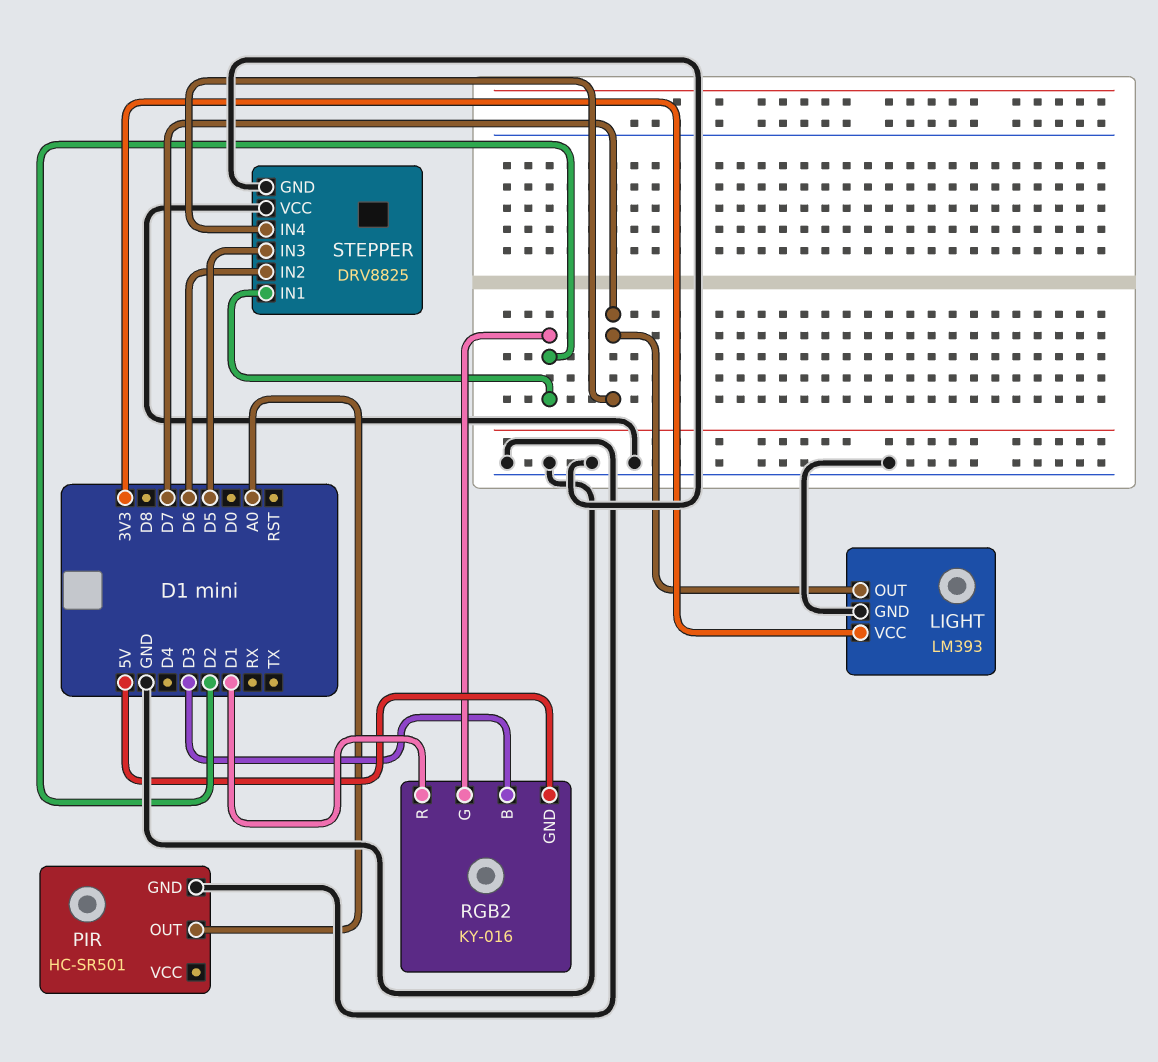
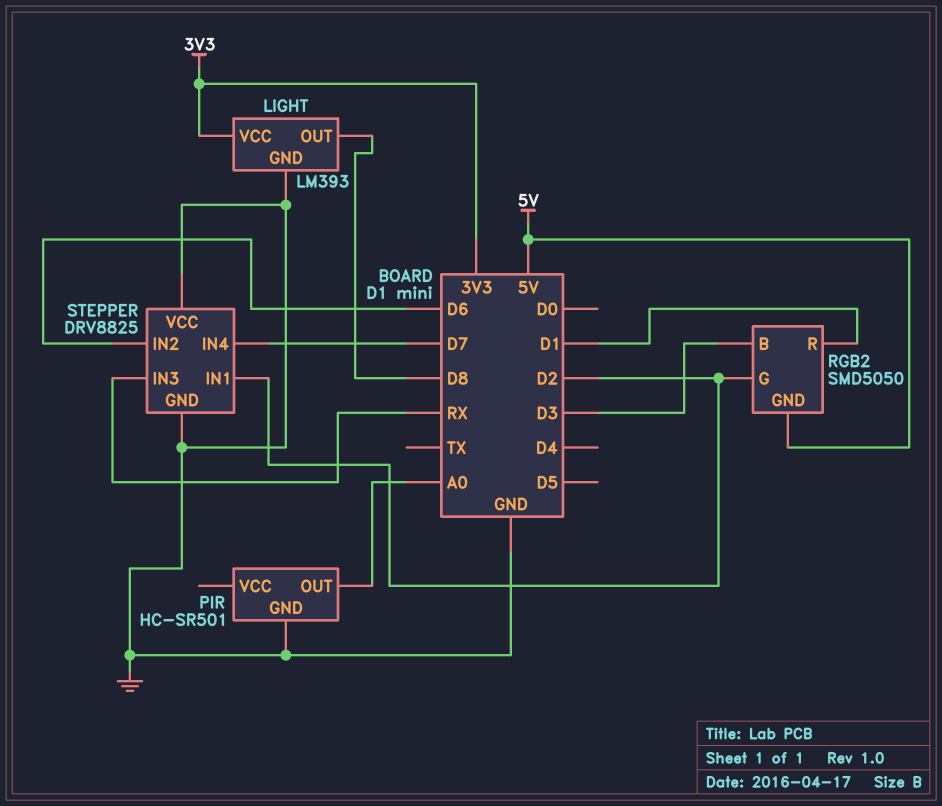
LIGHT pin OUT: D7 -> D8
RGB2: KY-016 -> SMD5050
STEPPER pin IN3: D5 -> RX

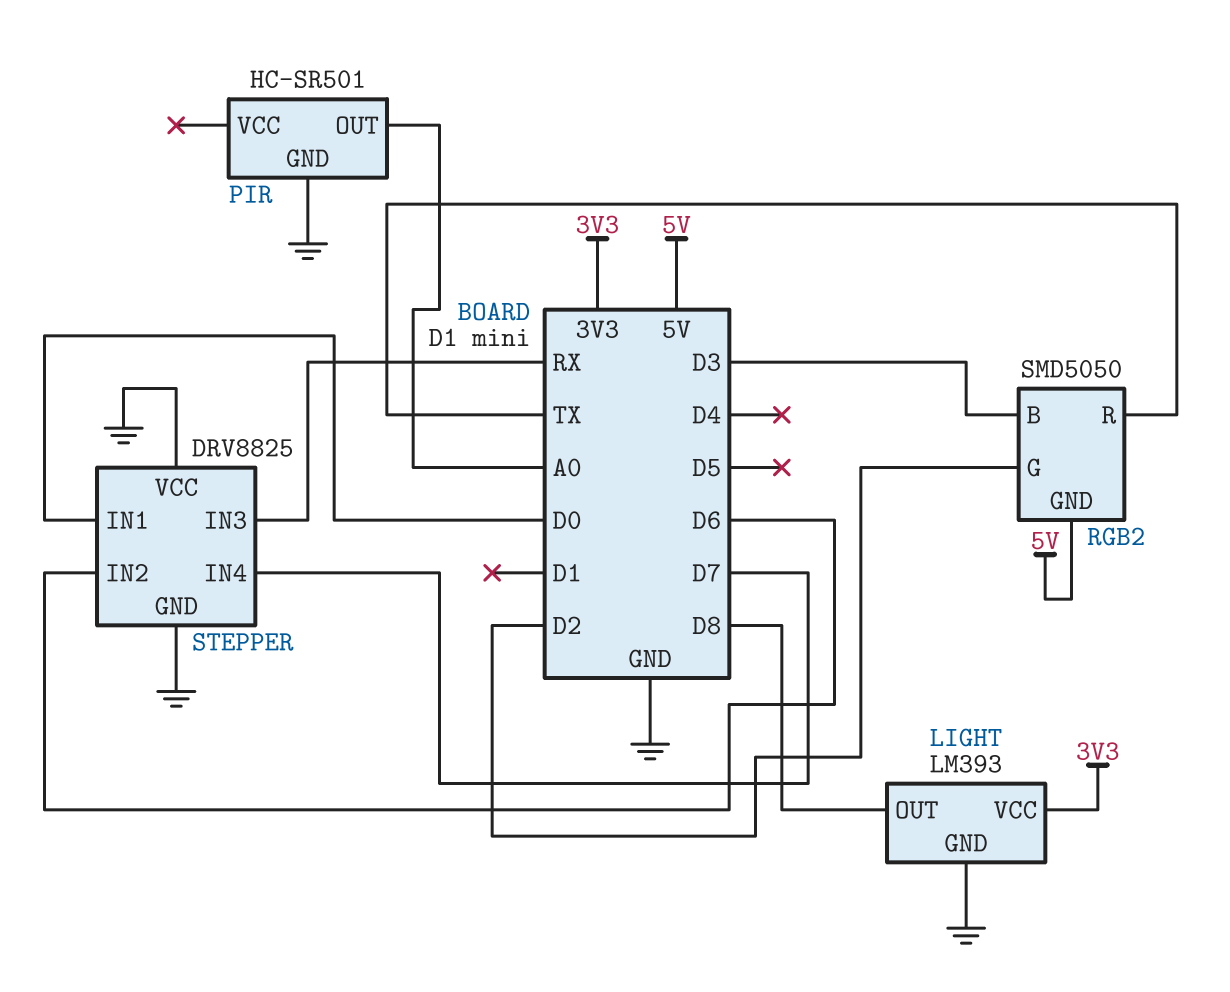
RGB2 pin R: D1 -> TX
STEPPER pin IN1: D2 -> D0

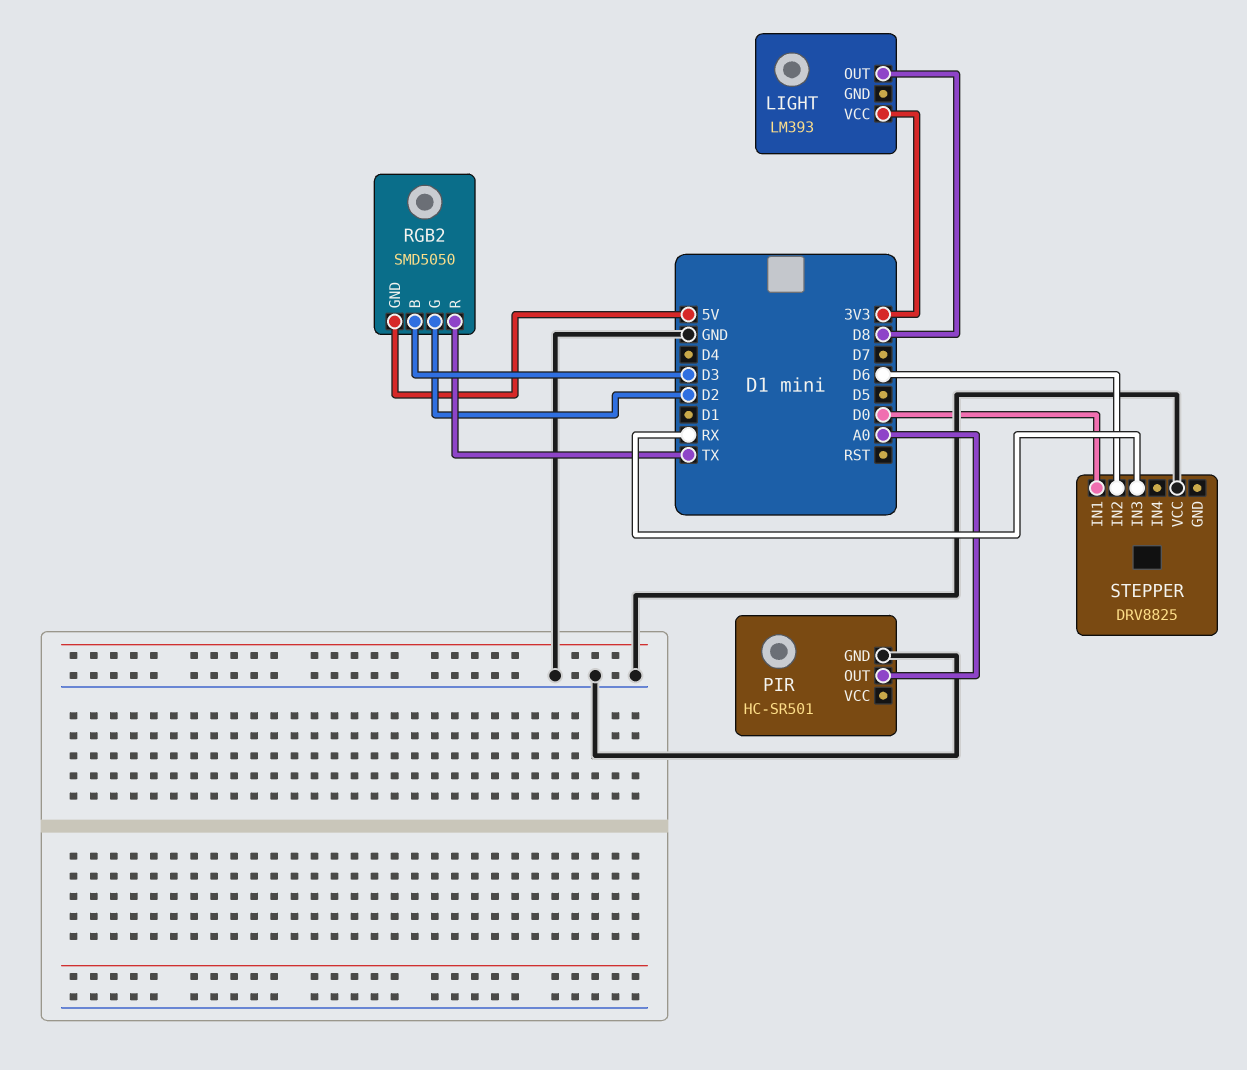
LIGHT pin GND: GND -> none
STEPPER pin GND: GND -> none
STEPPER pin IN4: D7 -> none

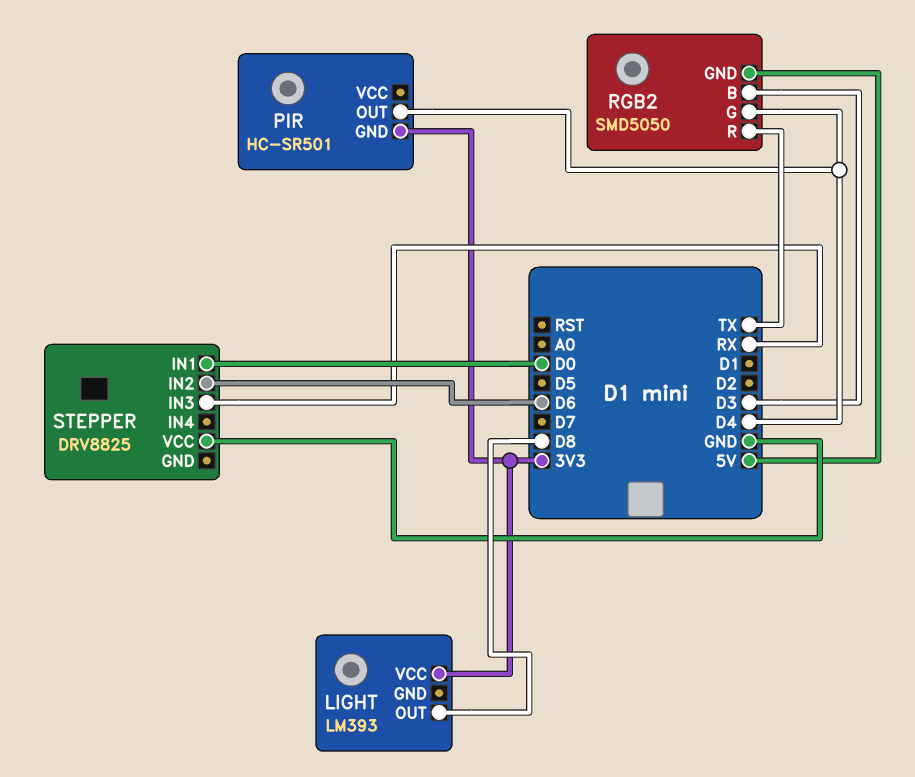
PIR pin GND: GND -> 3V3
PIR pin OUT: A0 -> D4
RGB2 pin G: D2 -> D4

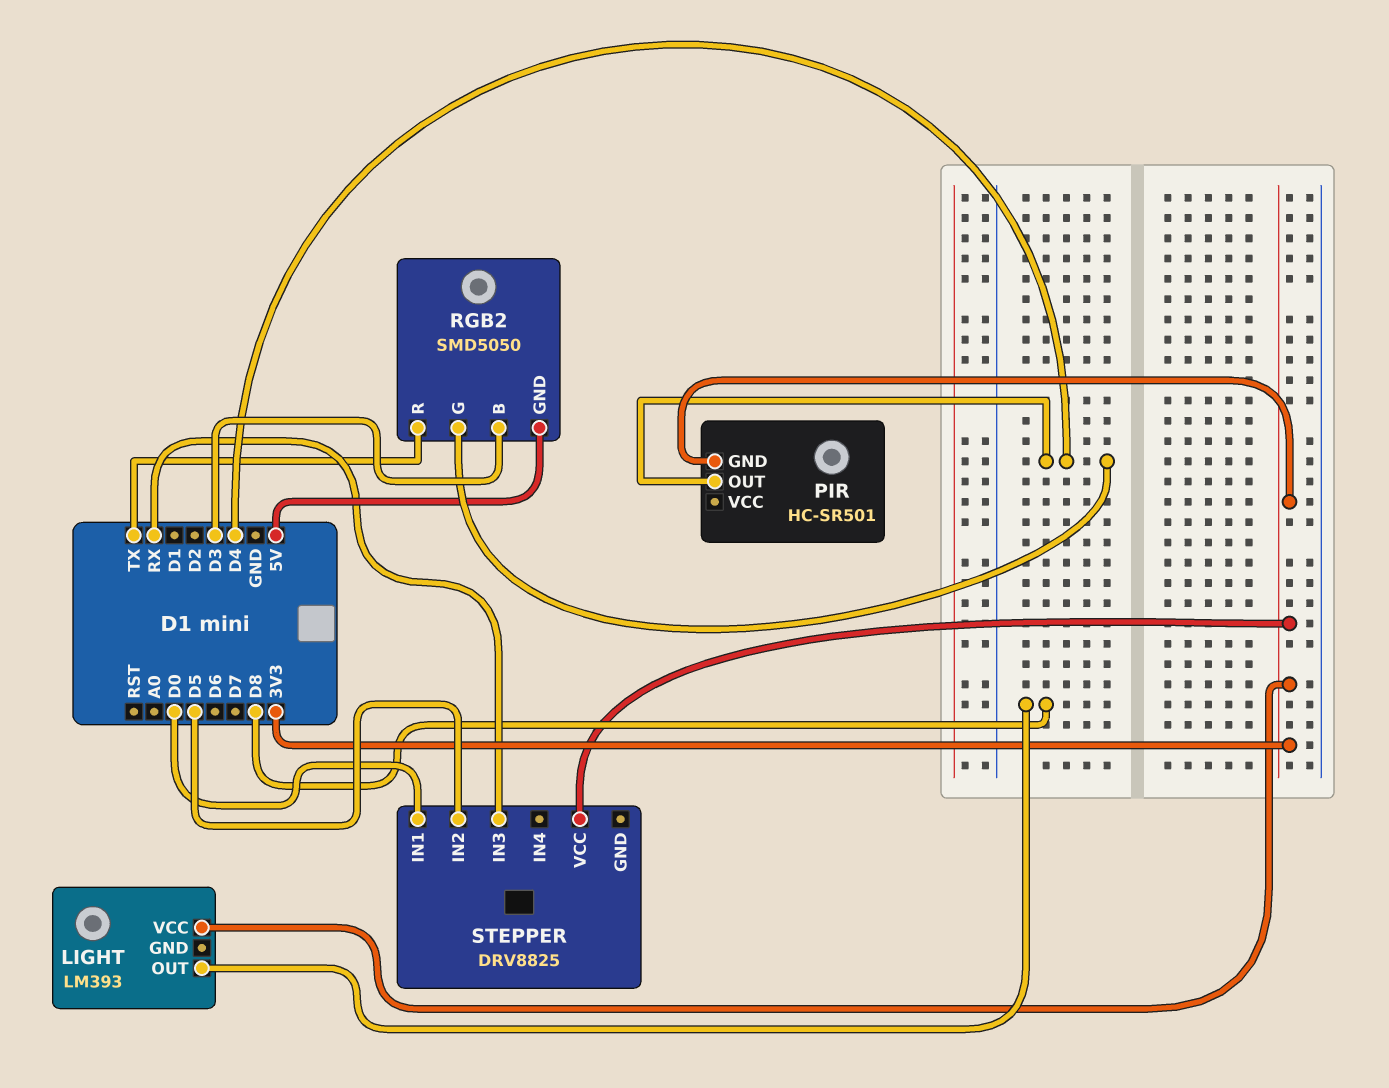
STEPPER pin IN2: D6 -> D5
STEPPER pin VCC: GND -> 3V3

